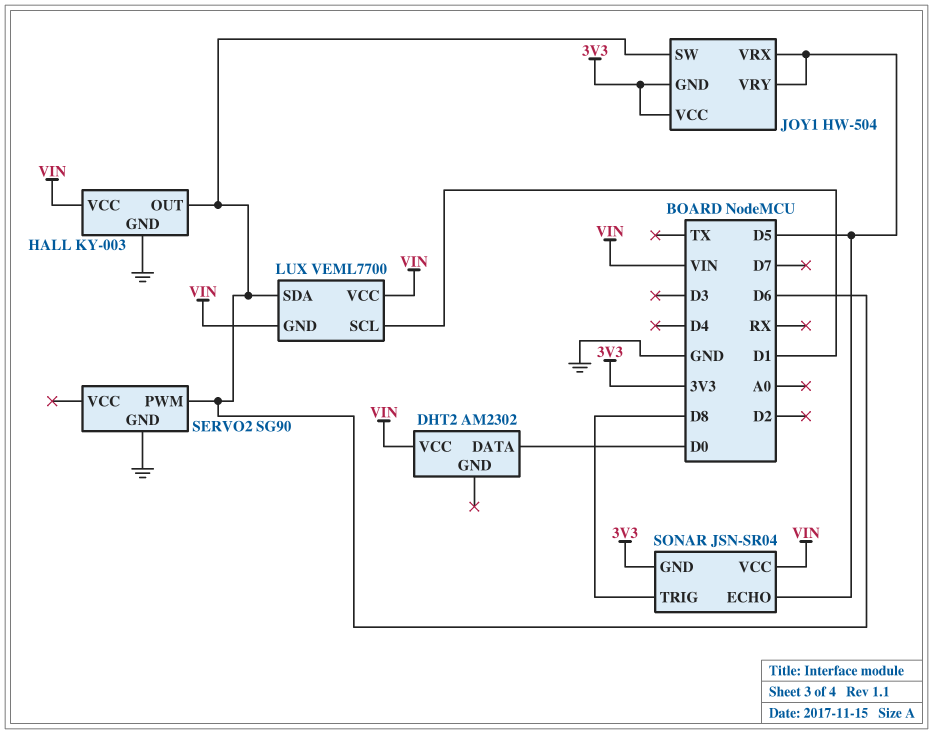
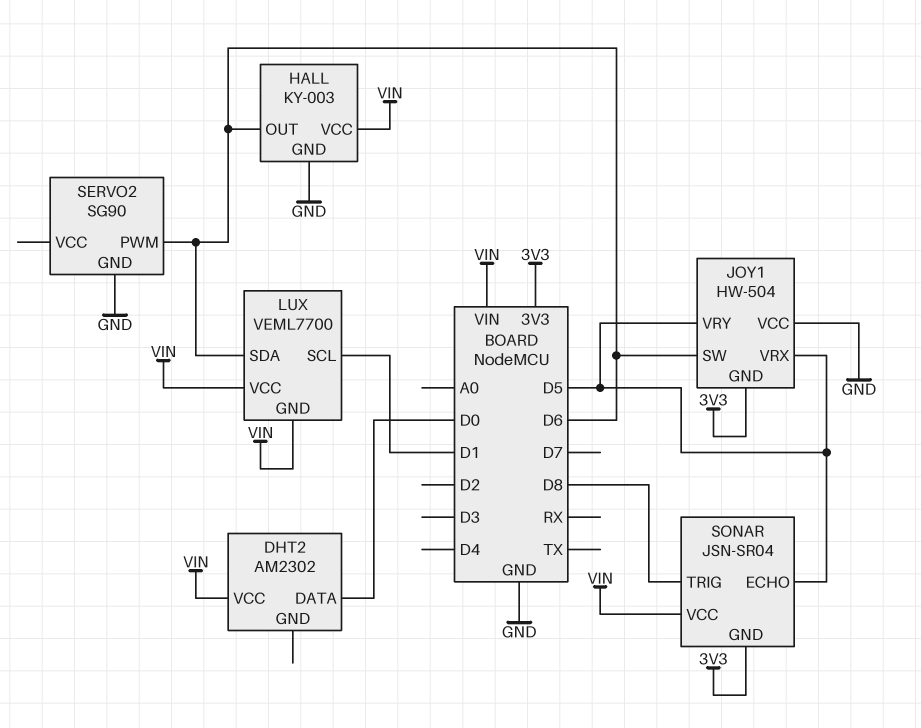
JOY1 pin VCC: 3V3 -> GND

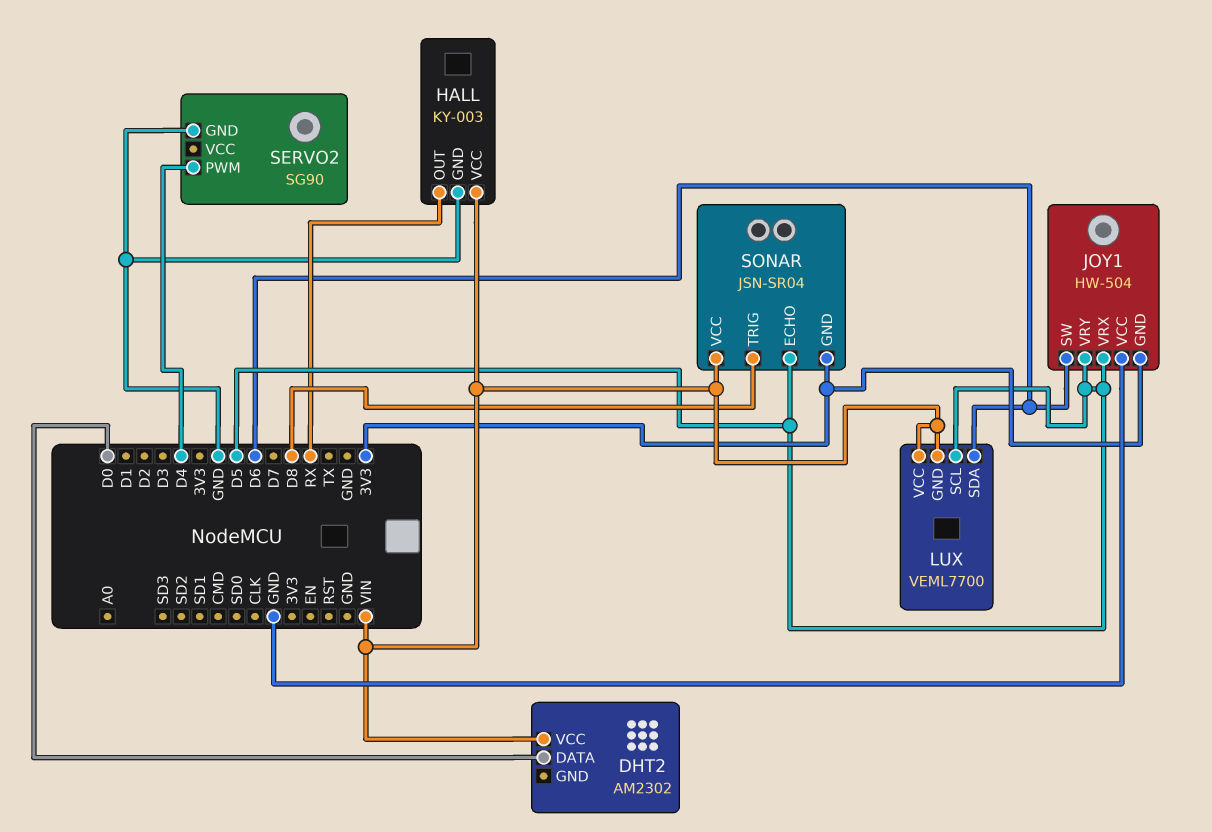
HALL pin OUT: D6 -> RX
LUX pin SCL: D1 -> D5
SERVO2 pin PWM: D6 -> D4

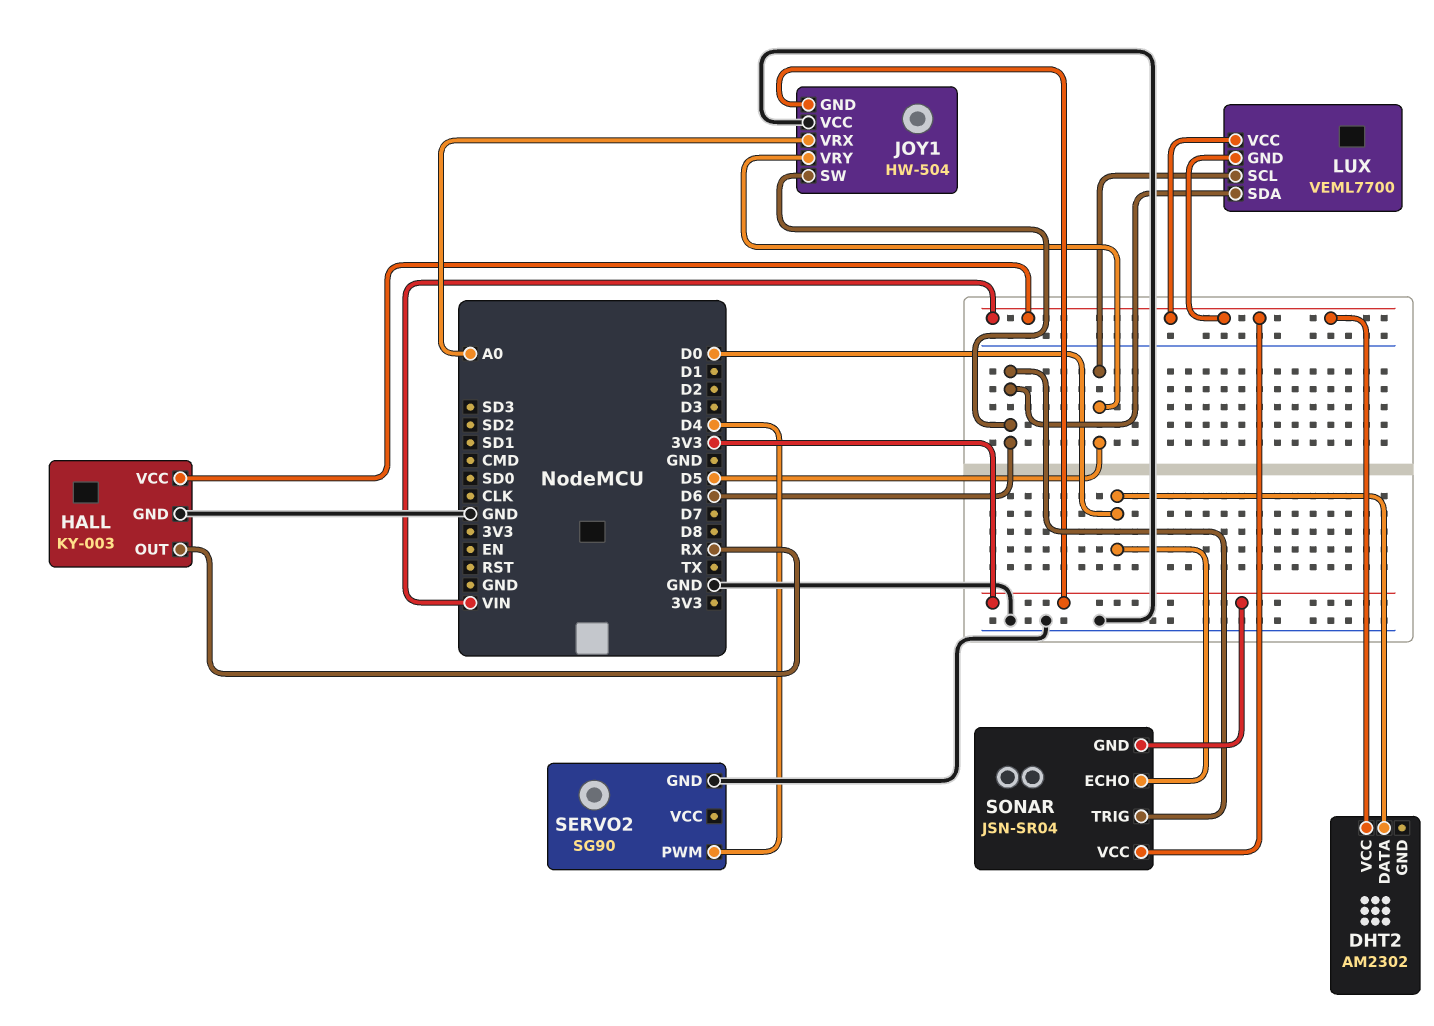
JOY1 pin VRX: D5 -> A0
SONAR pin ECHO: D5 -> D0
SONAR pin TRIG: D8 -> D6

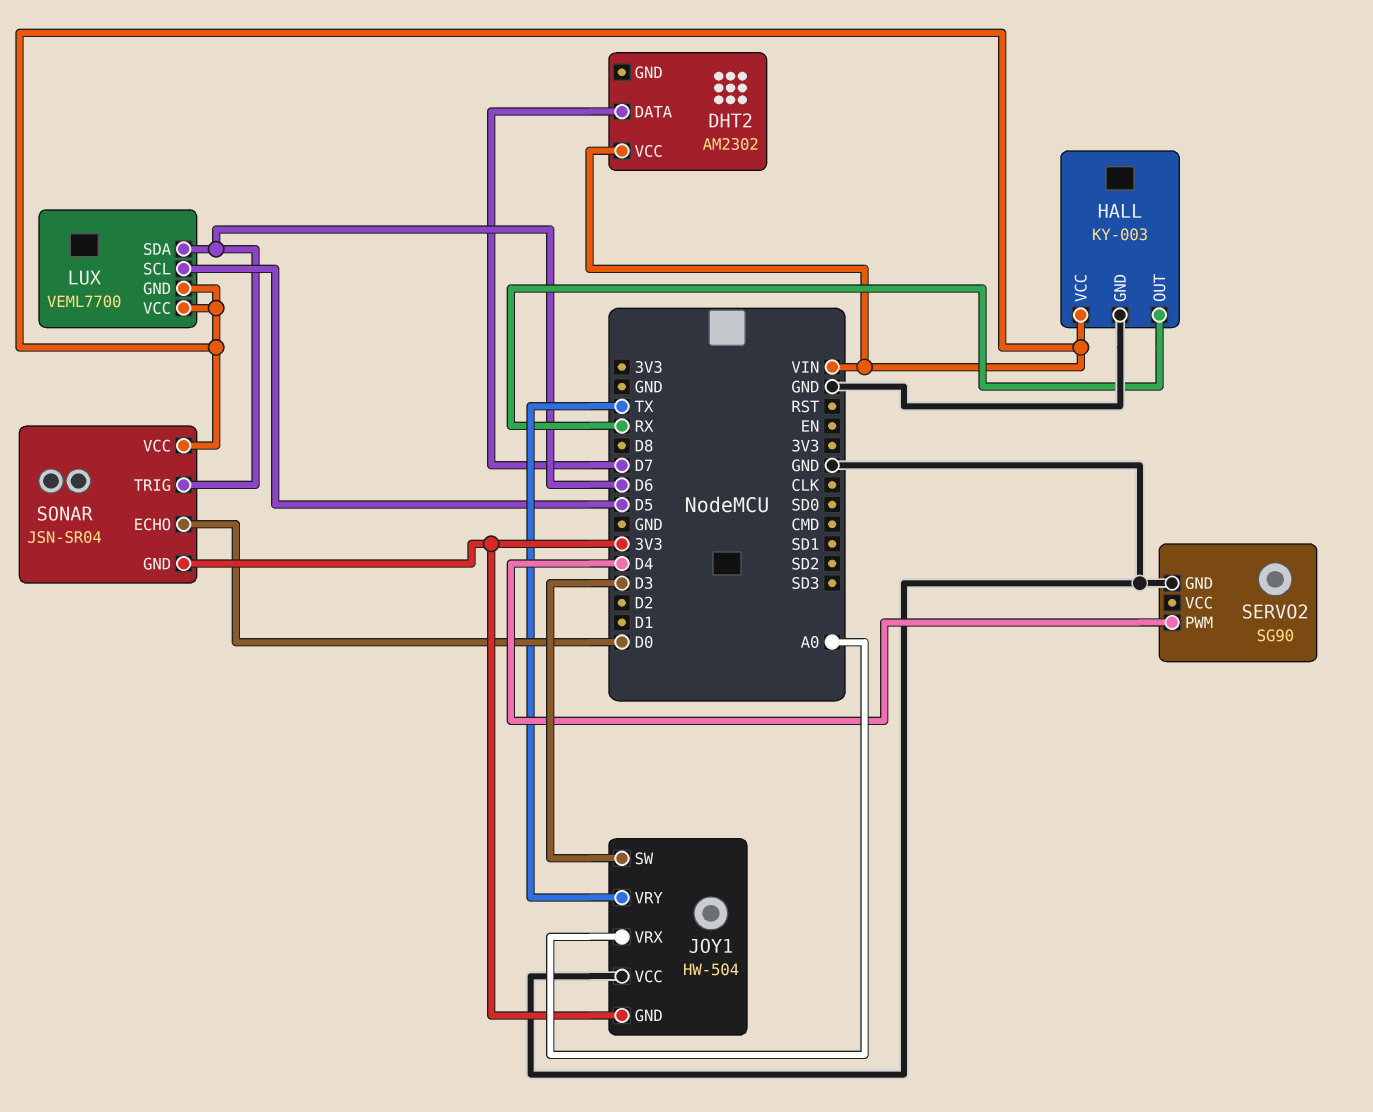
DHT2 pin DATA: D0 -> D7
JOY1 pin SW: D6 -> D3
JOY1 pin VRY: D5 -> TX

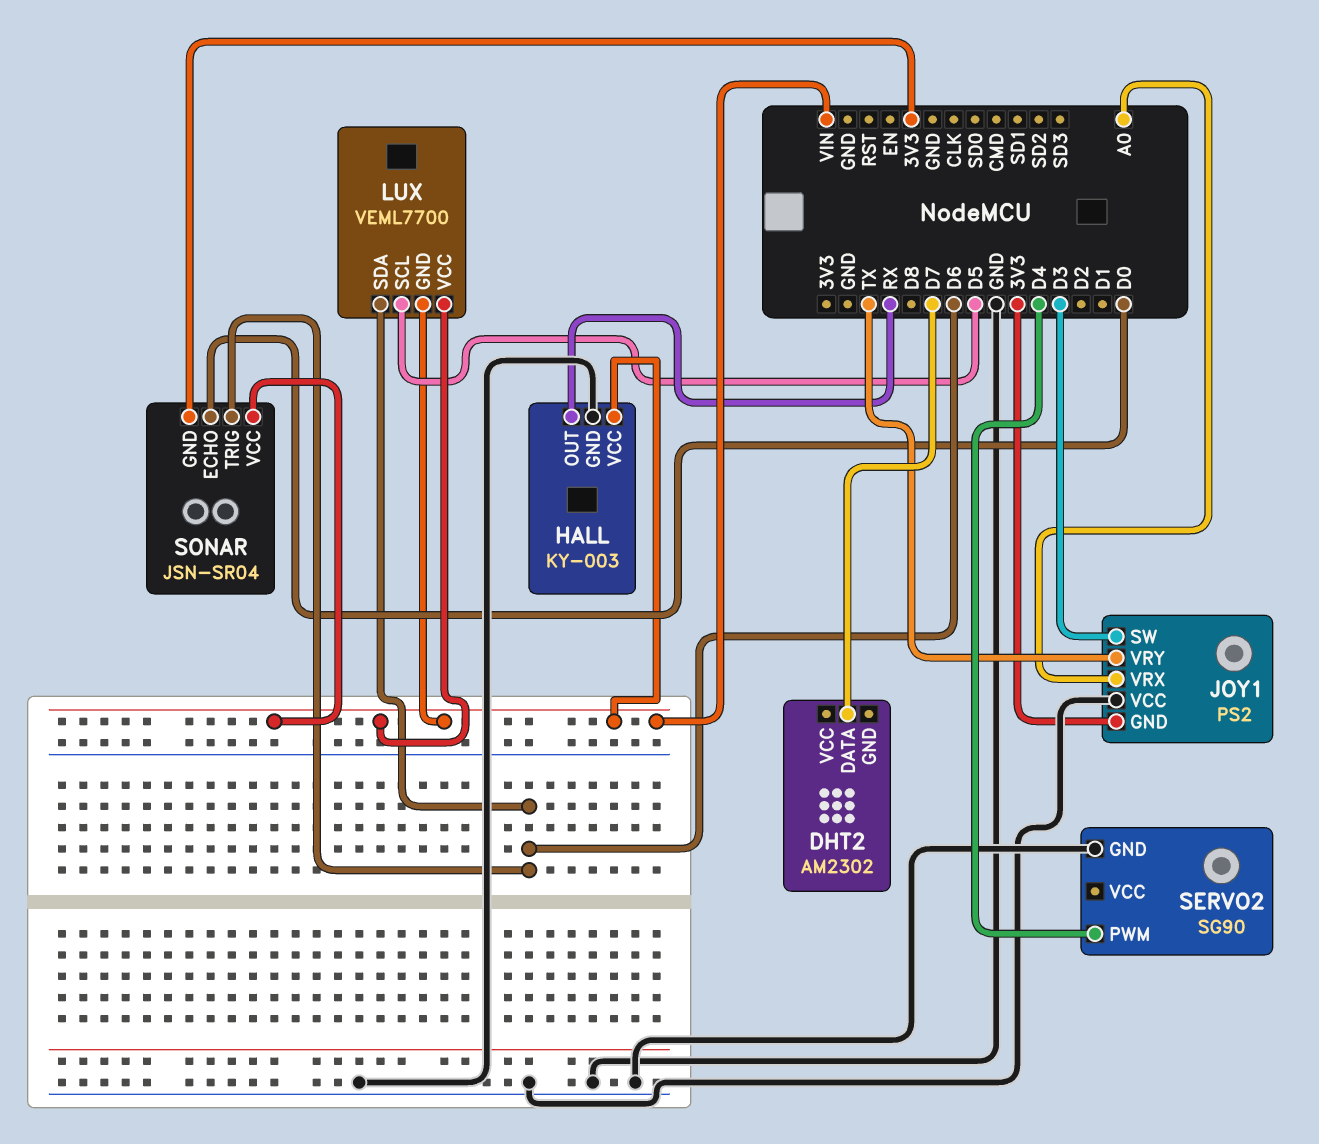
DHT2 pin VCC: VIN -> none
JOY1: HW-504 -> PS2

